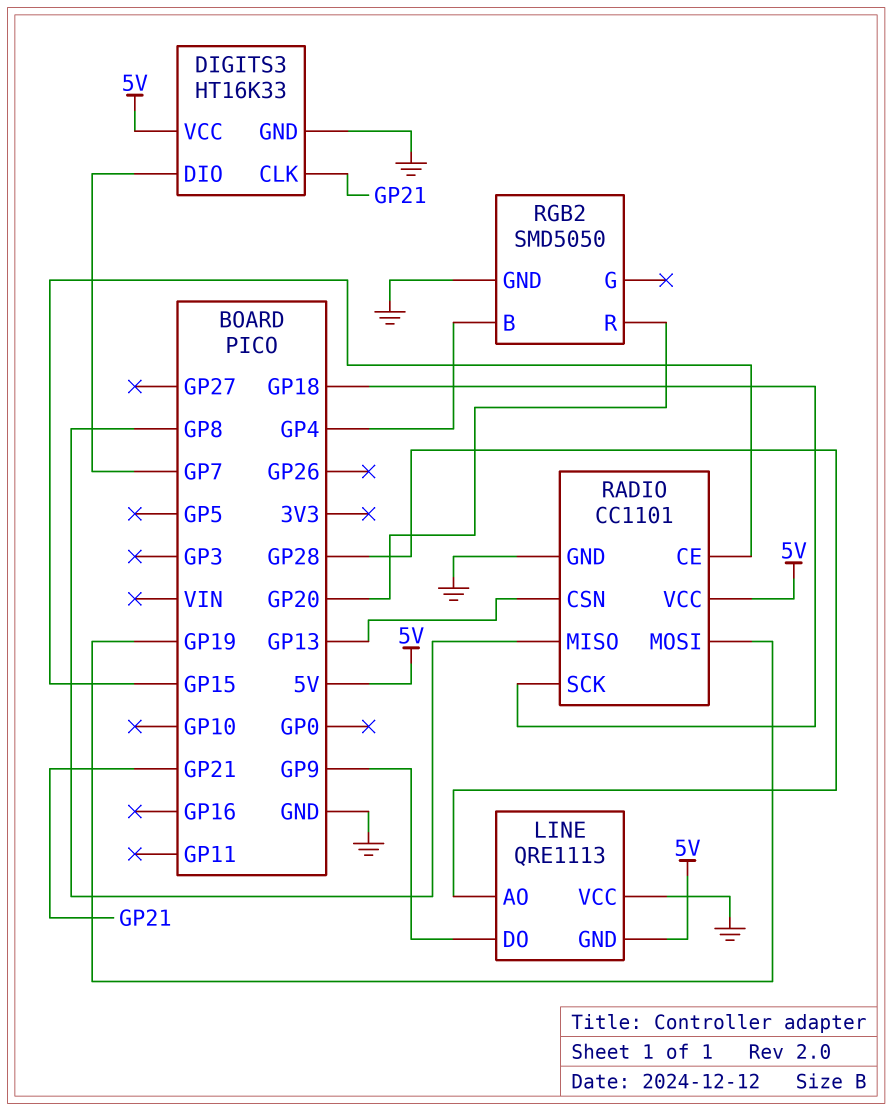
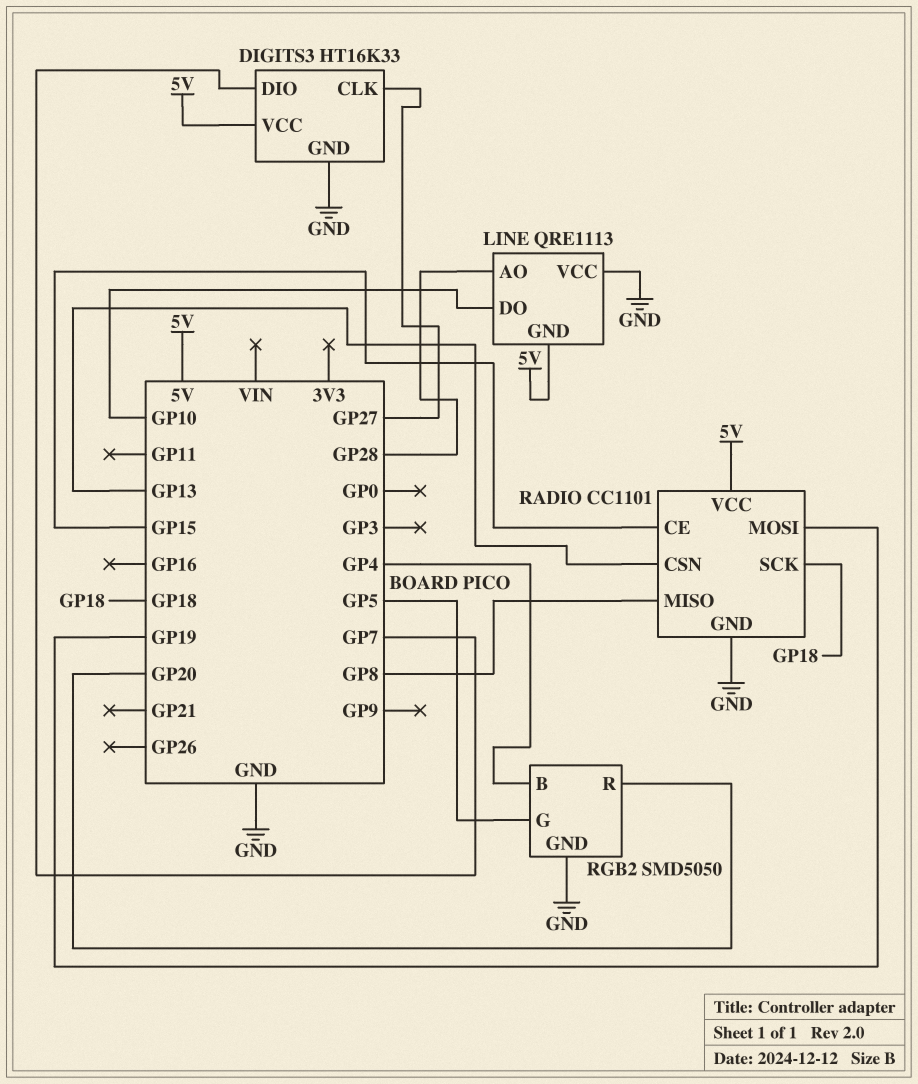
DIGITS3 pin CLK: GP21 -> GP27
LINE pin DO: GP9 -> GP10
RGB2 pin G: none -> GP5

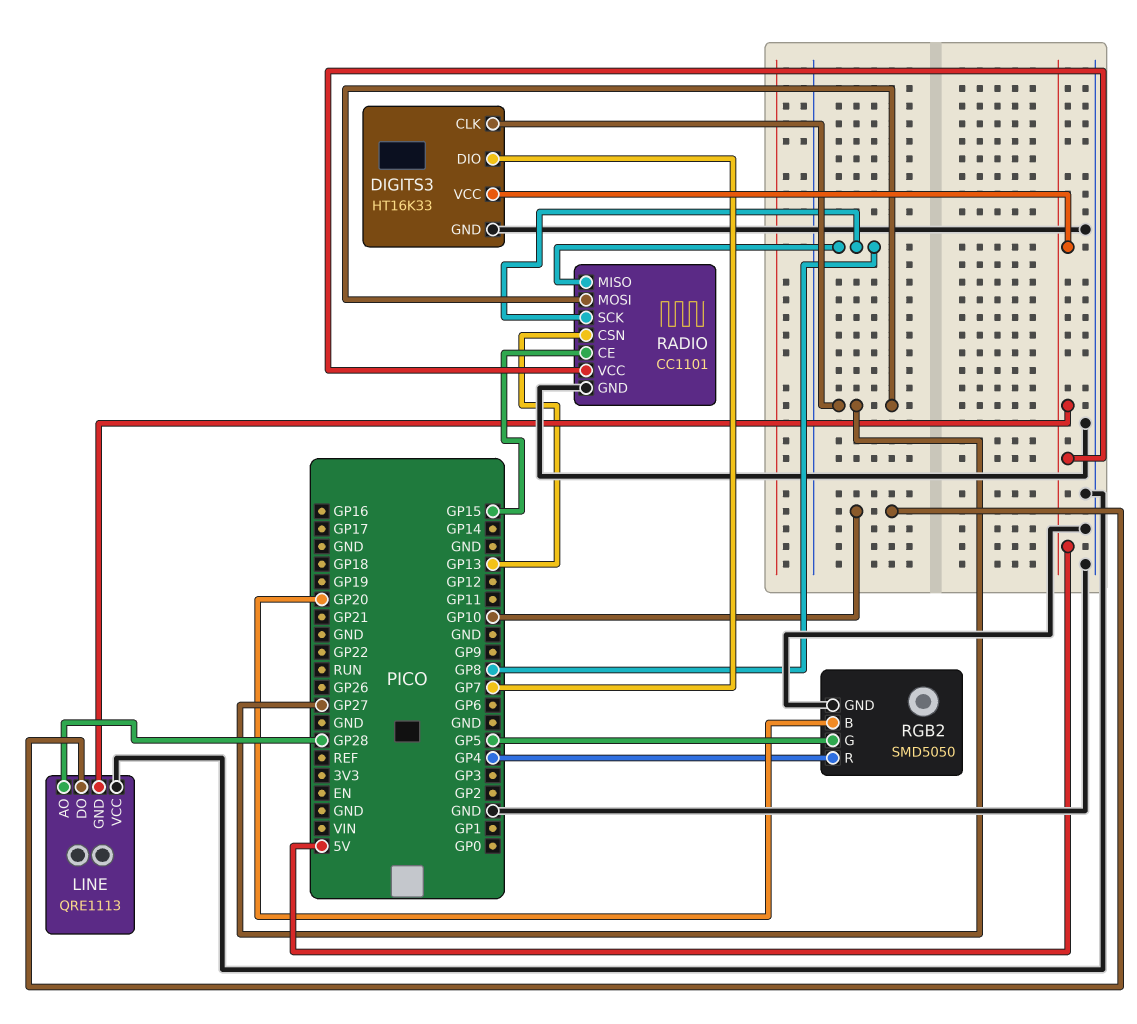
RADIO pin MOSI: GP19 -> GP27
RADIO pin SCK: GP18 -> GP8
RGB2 pin B: GP4 -> GP20
RGB2 pin R: GP20 -> GP4

